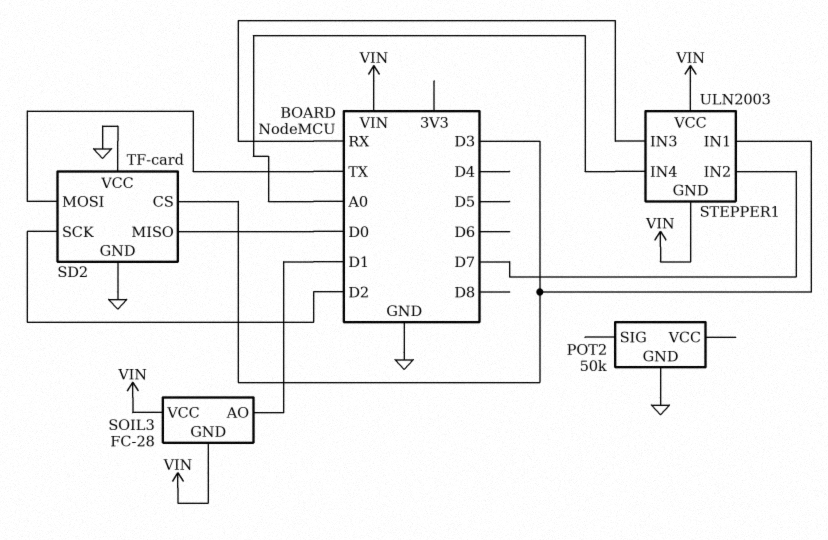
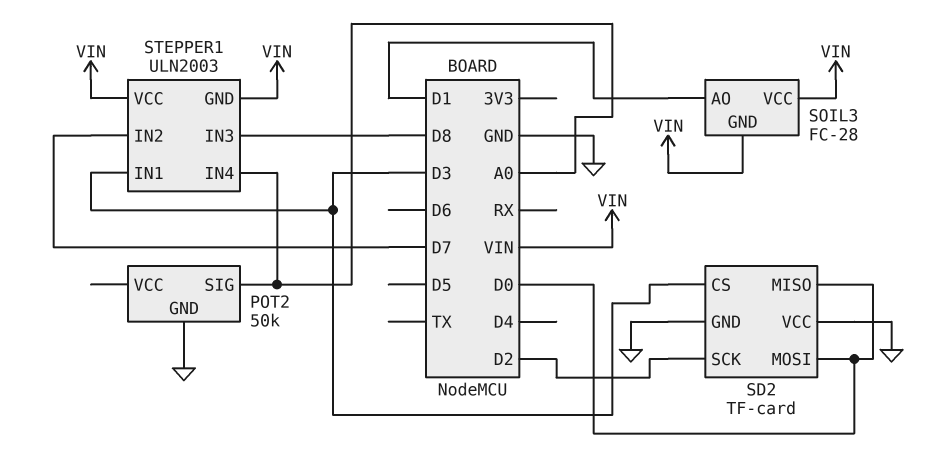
POT2 pin SIG: none -> A0
SD2 pin MOSI: TX -> D0
STEPPER1 pin IN3: RX -> D8

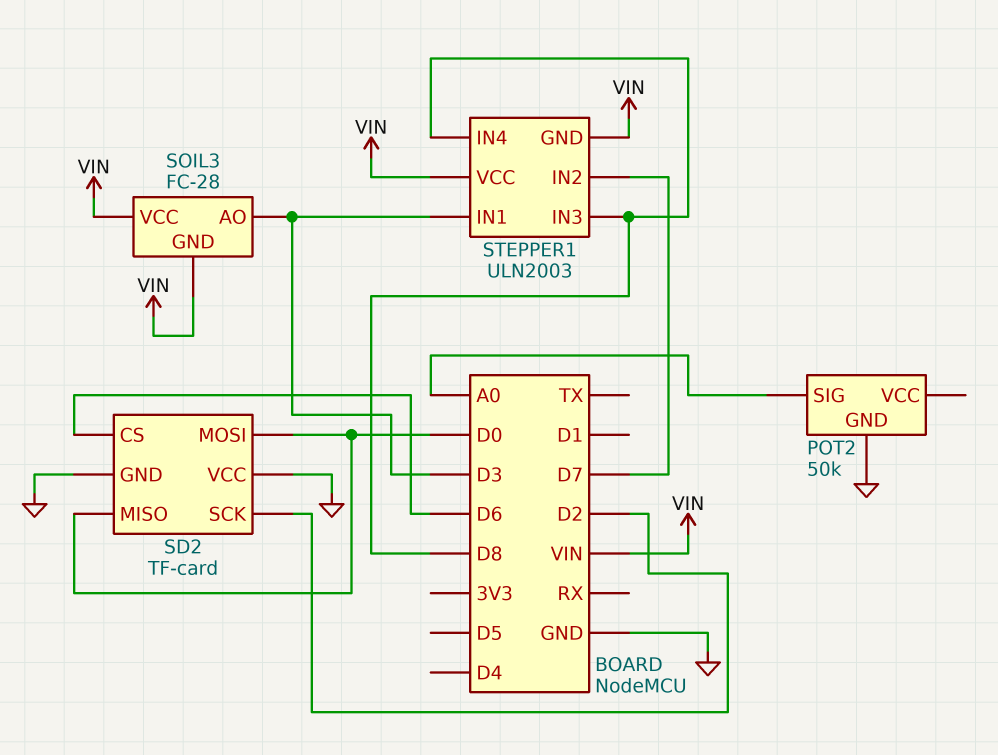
SD2 pin CS: D3 -> D6
SOIL3 pin AO: D1 -> D3
STEPPER1 pin IN4: A0 -> D8

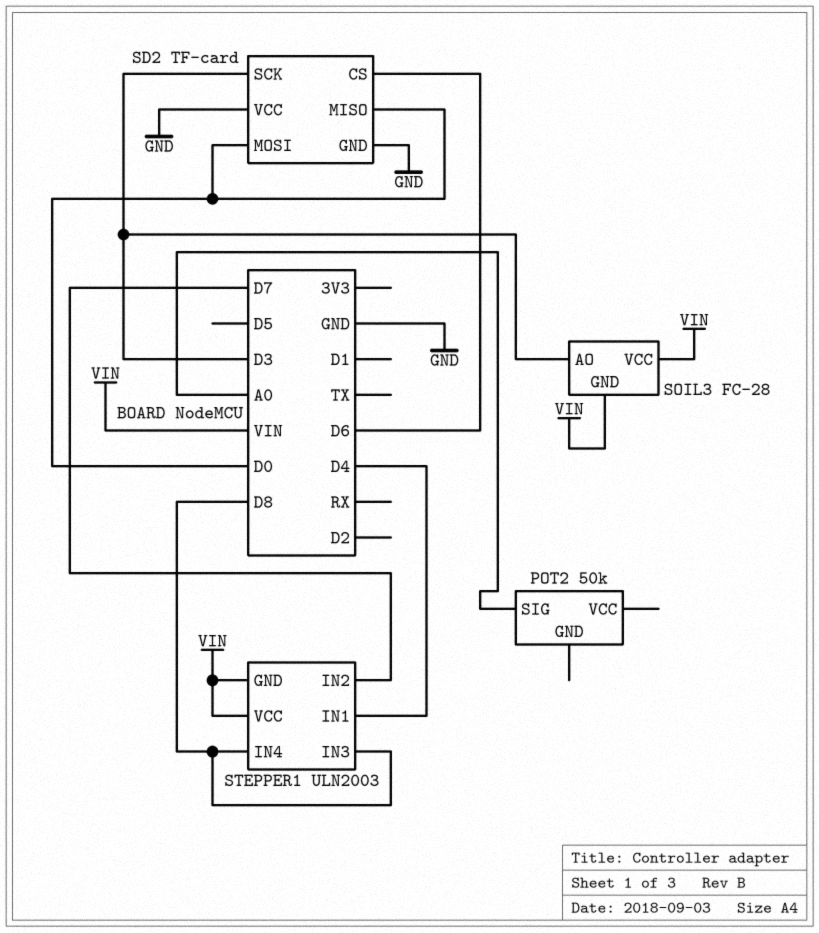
POT2 pin GND: GND -> none
SD2 pin SCK: D2 -> D3
STEPPER1 pin IN1: D3 -> D4

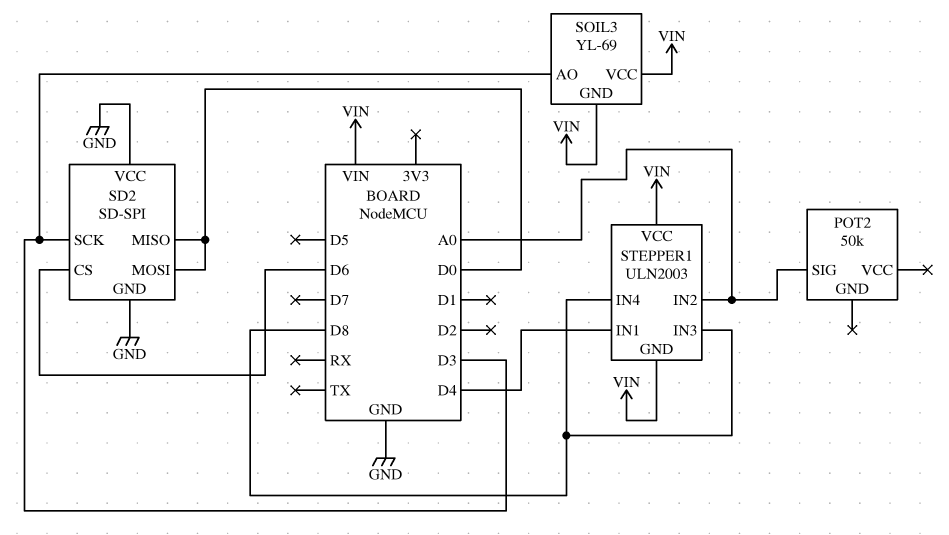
SD2: TF-card -> SD-SPI
SOIL3: FC-28 -> YL-69
STEPPER1 pin IN2: D7 -> A0

